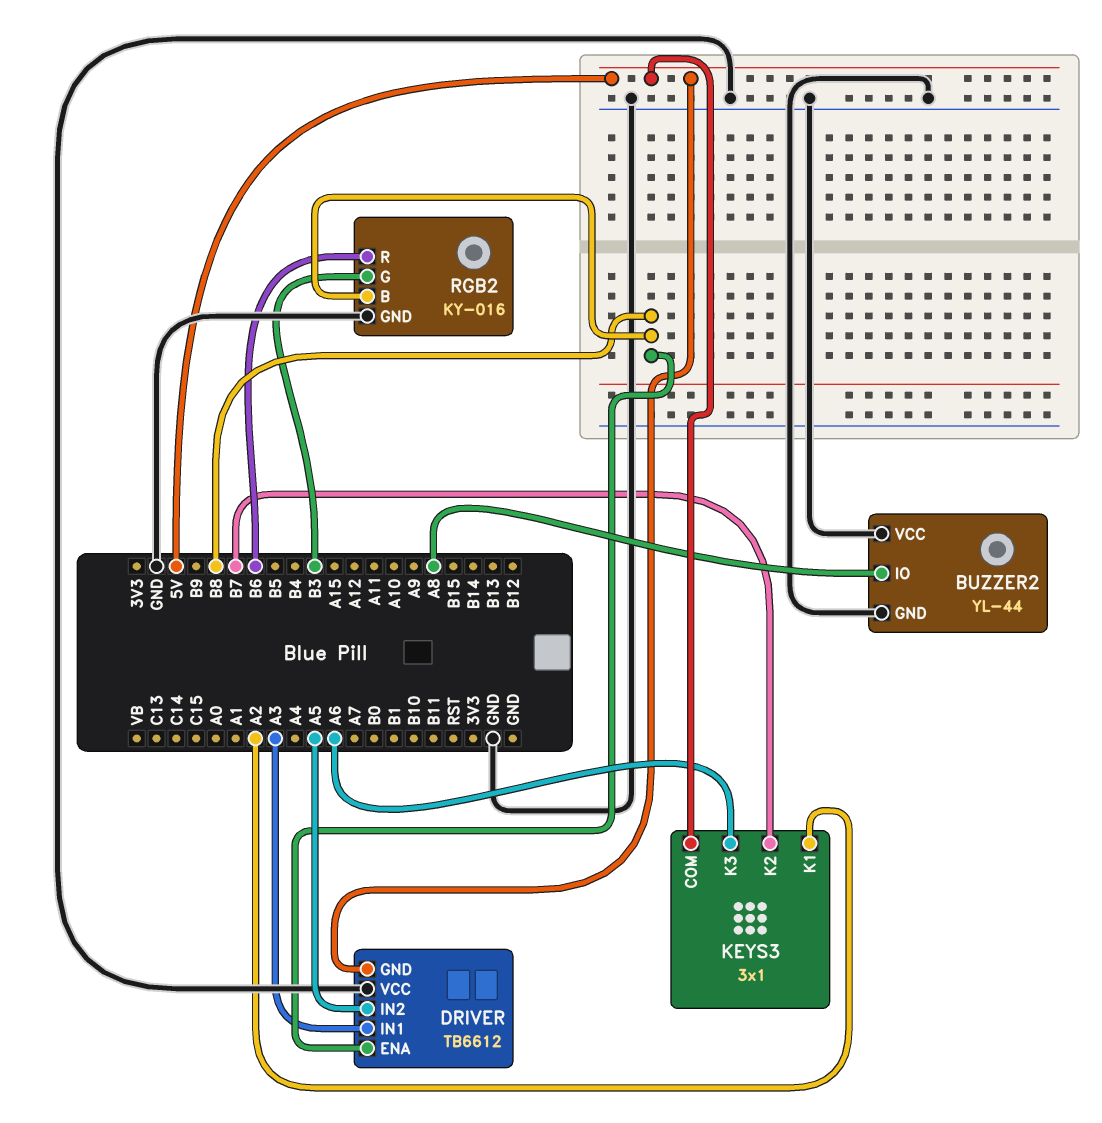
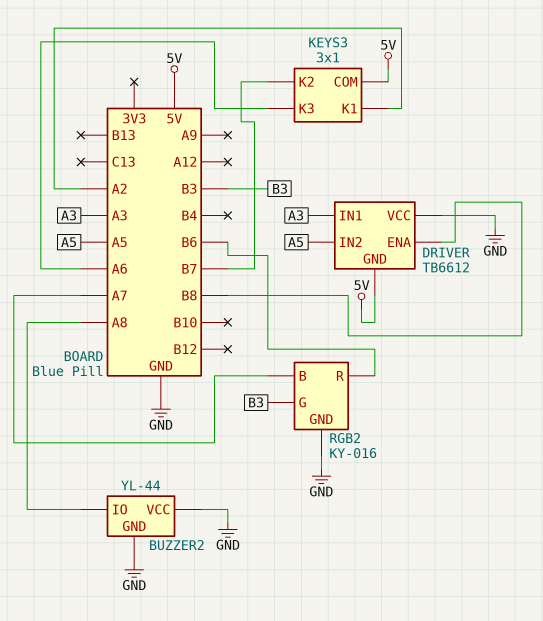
RGB2 pin B: B8 -> A7

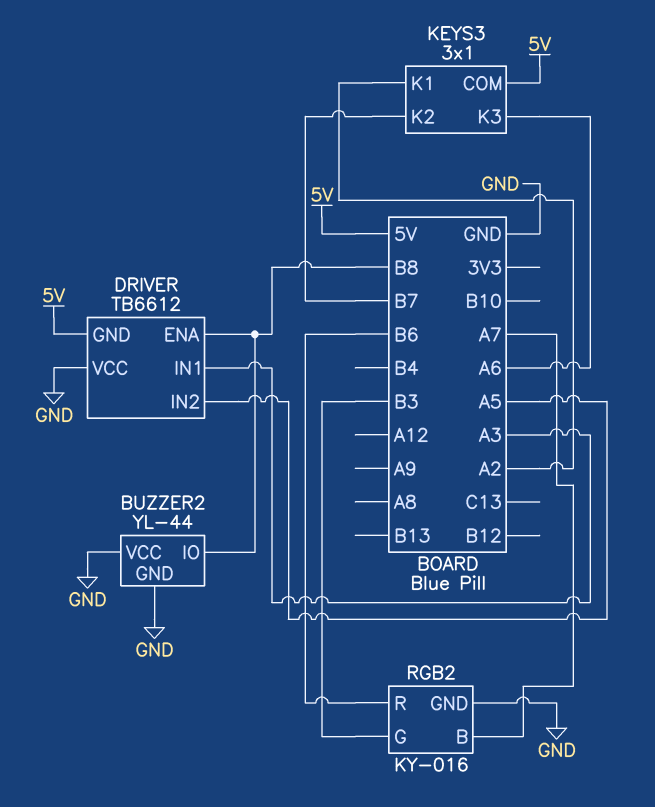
BUZZER2 pin IO: A8 -> B8

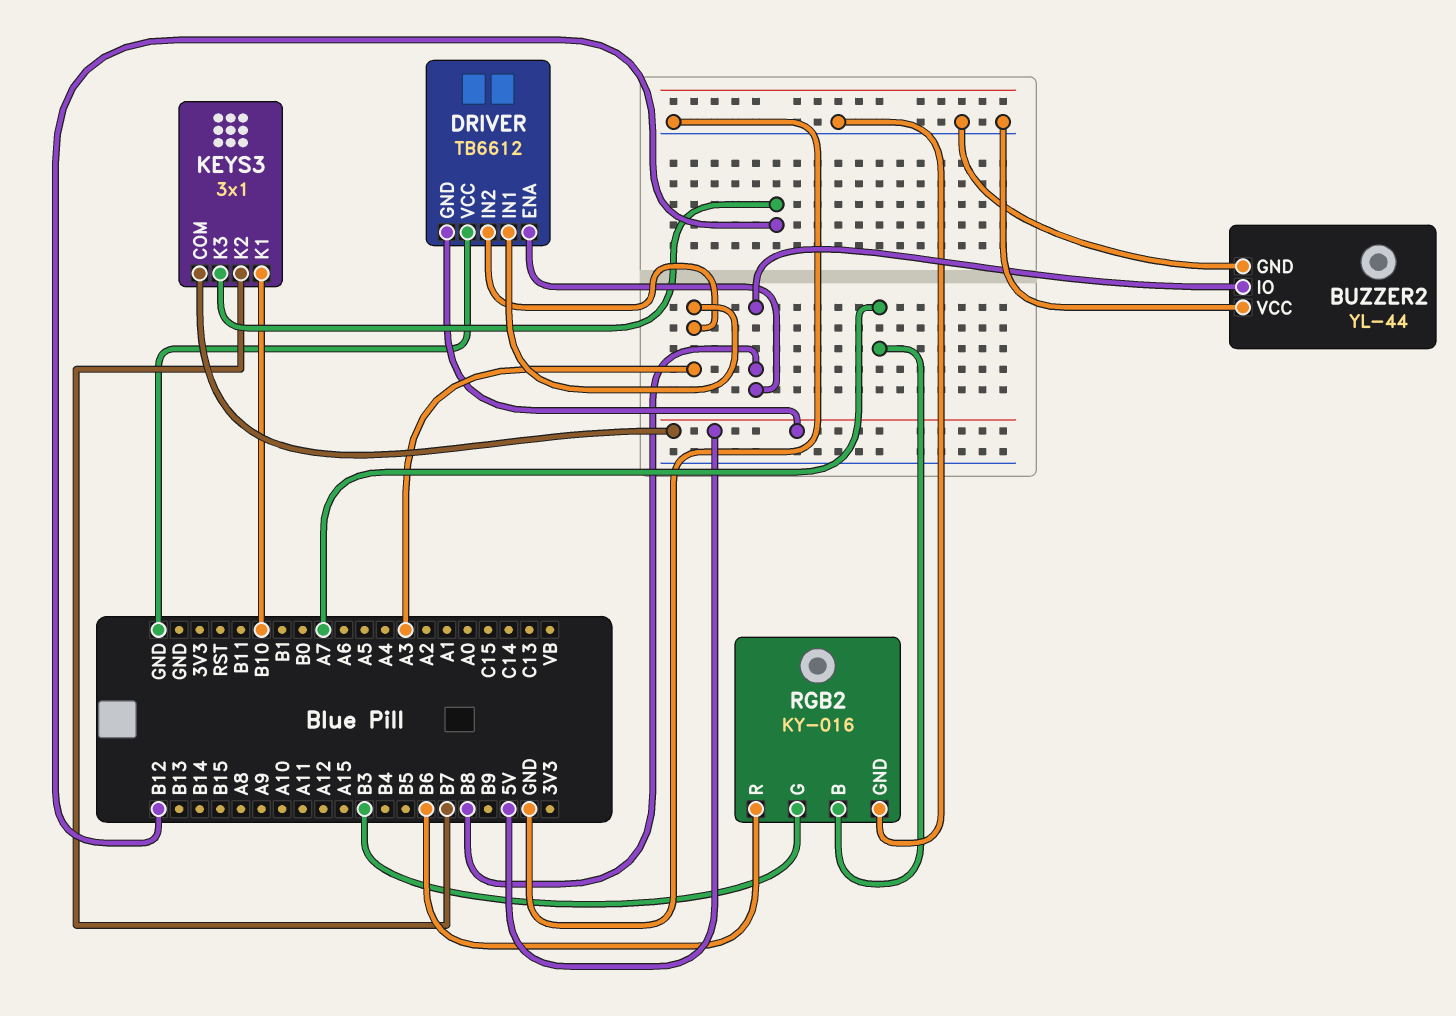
DRIVER pin IN2: A5 -> A3
KEYS3 pin K1: A2 -> B10
KEYS3 pin K3: A6 -> B12

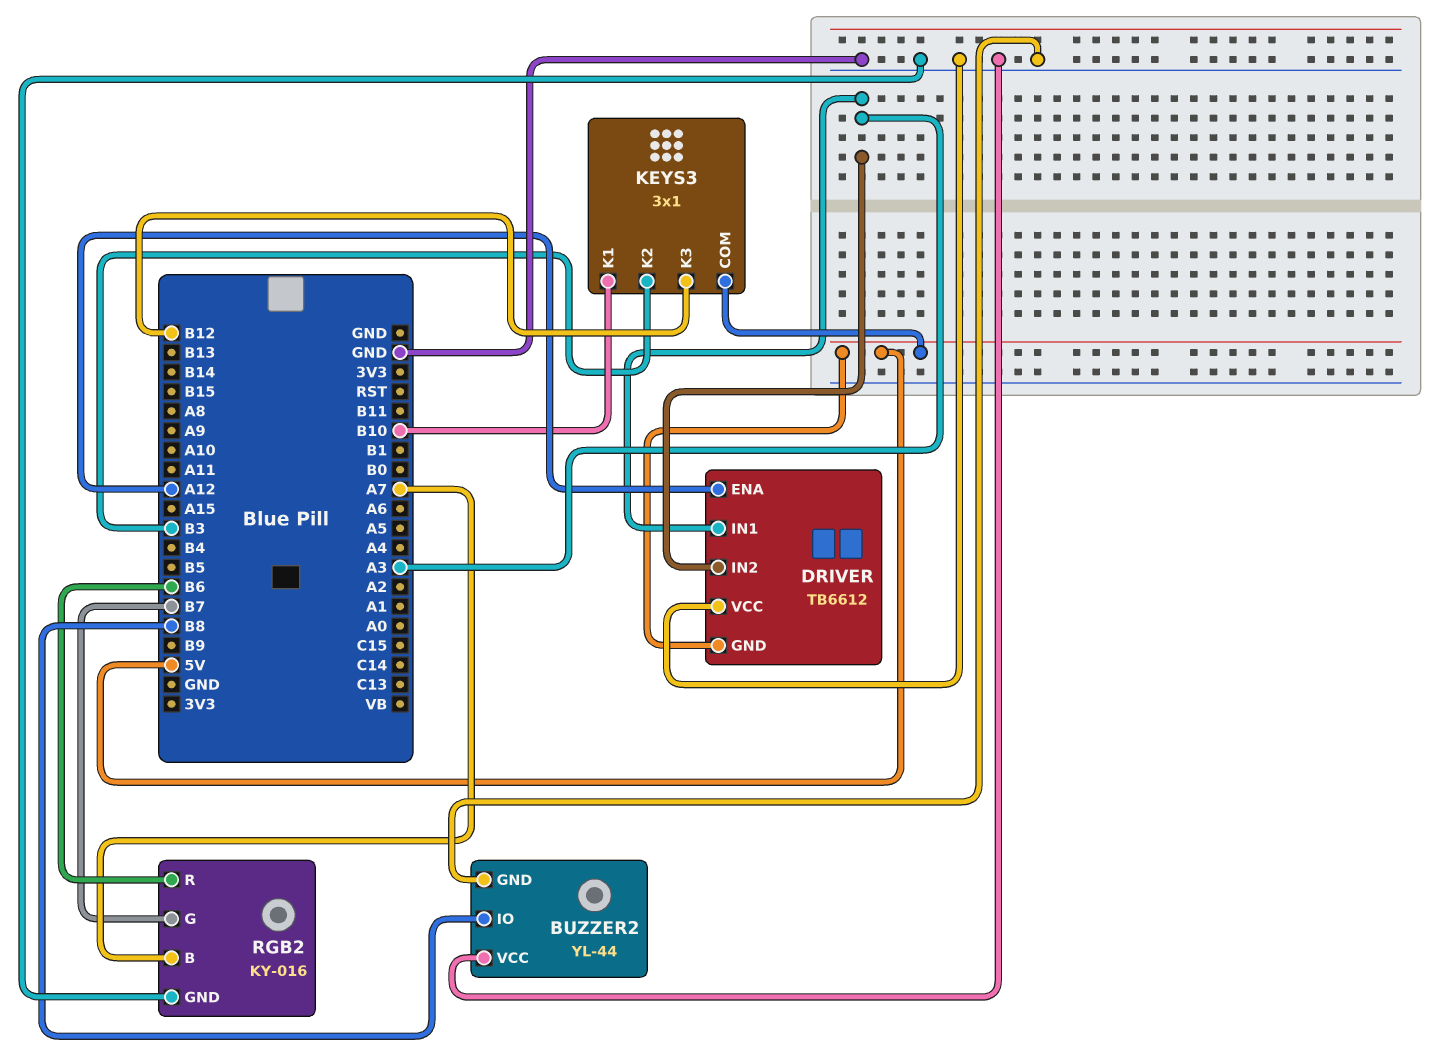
DRIVER pin ENA: B8 -> A12
KEYS3 pin K2: B7 -> B3
RGB2 pin G: B3 -> B7

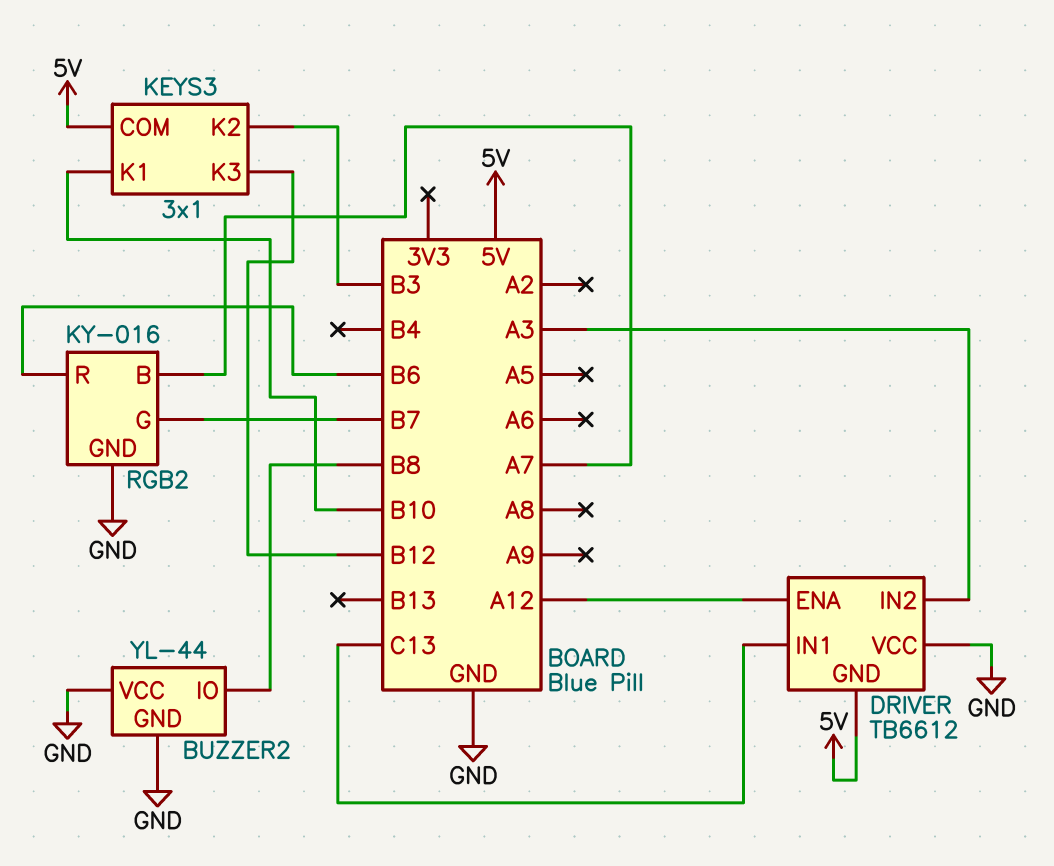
DRIVER pin IN1: A3 -> C13

